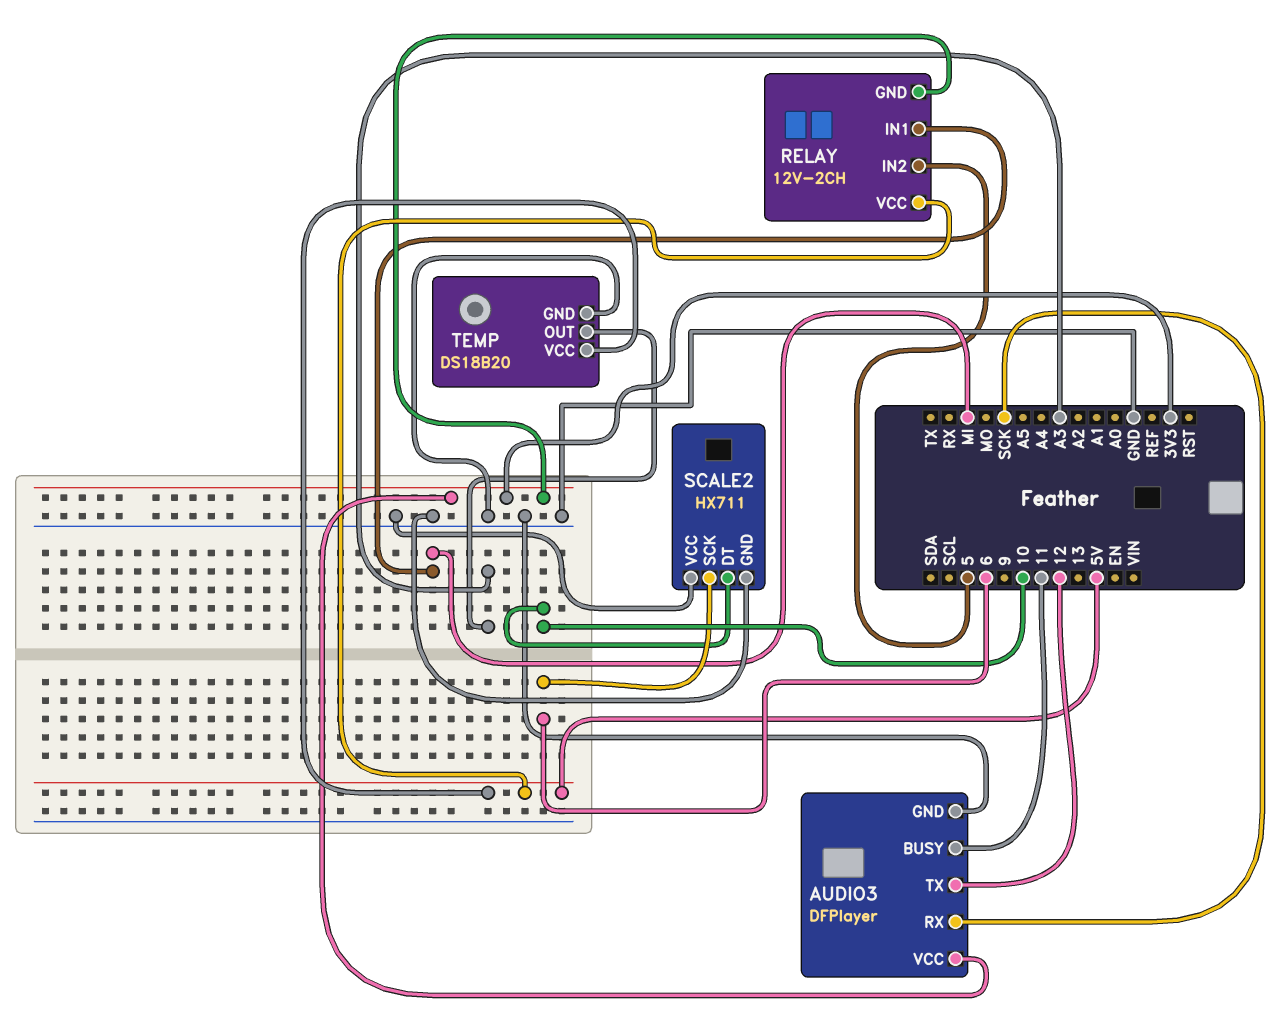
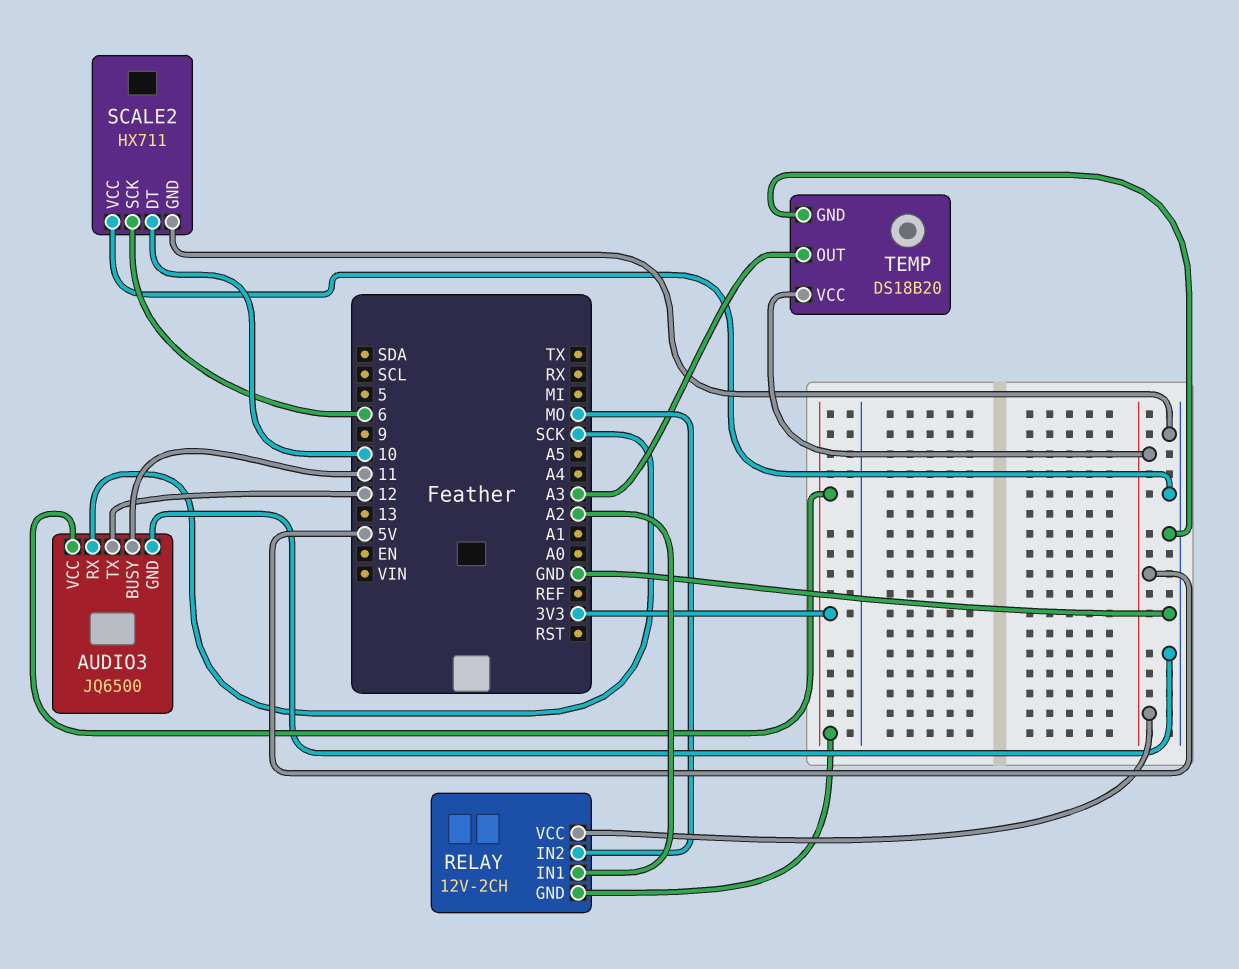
AUDIO3: DFPlayer -> JQ6500
RELAY pin IN1: MI -> A2
RELAY pin IN2: 5 -> MO

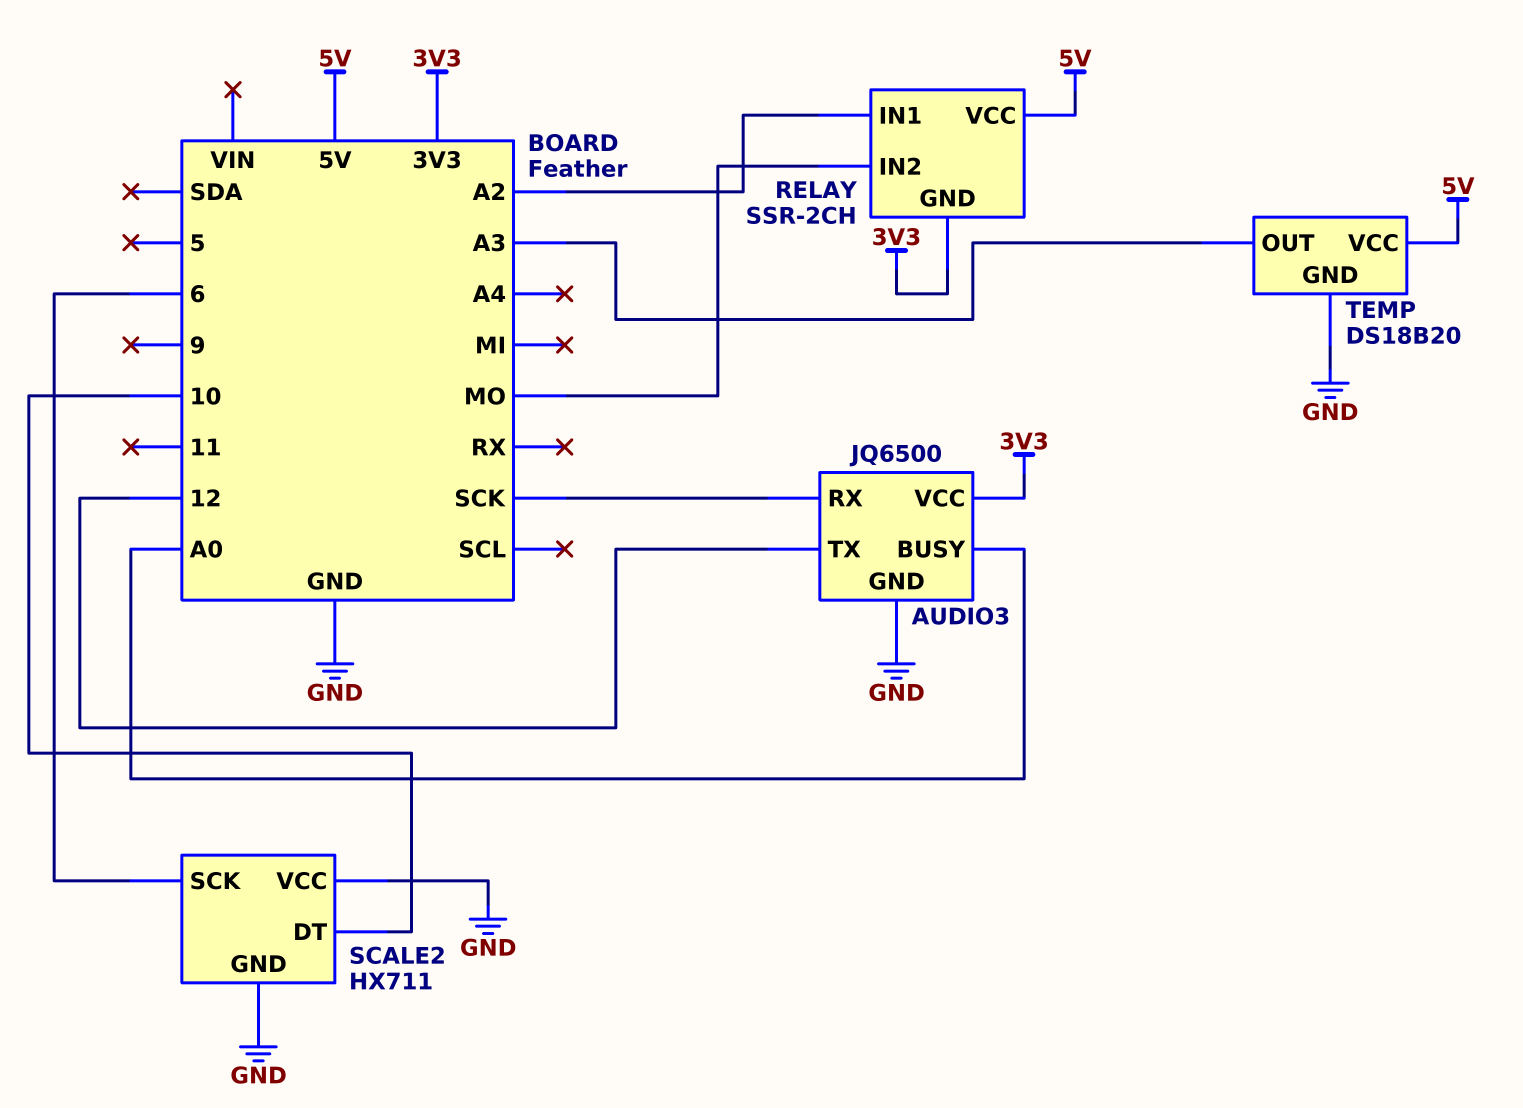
AUDIO3 pin BUSY: 11 -> A0
RELAY: 12V-2CH -> SSR-2CH

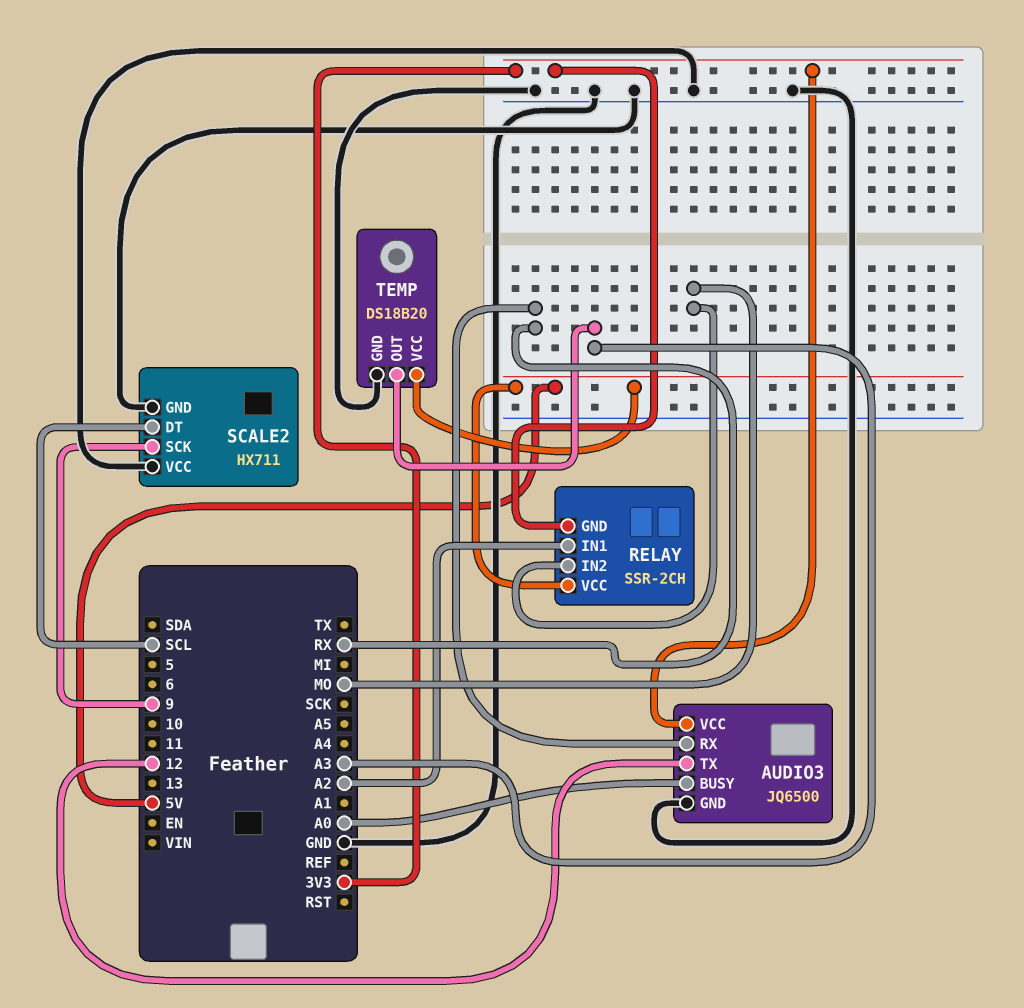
AUDIO3 pin RX: SCK -> RX
SCALE2 pin DT: 10 -> SCL
SCALE2 pin SCK: 6 -> 9

